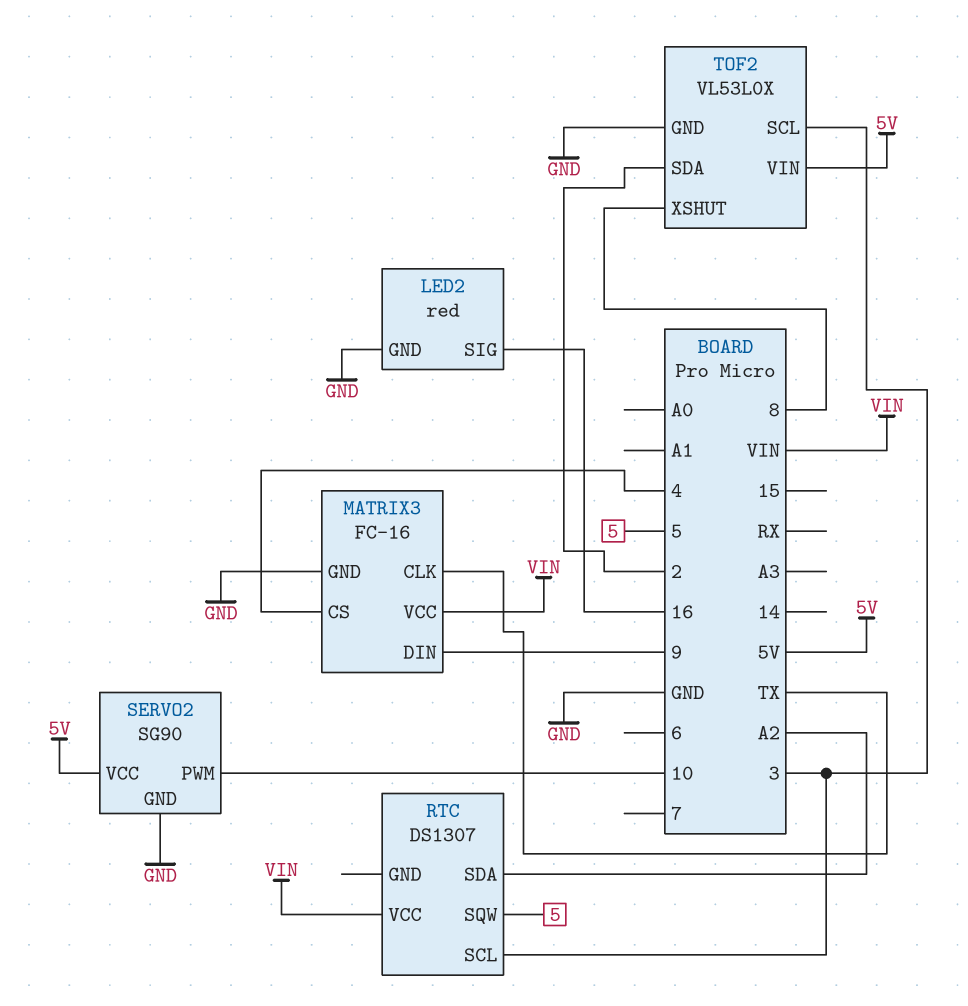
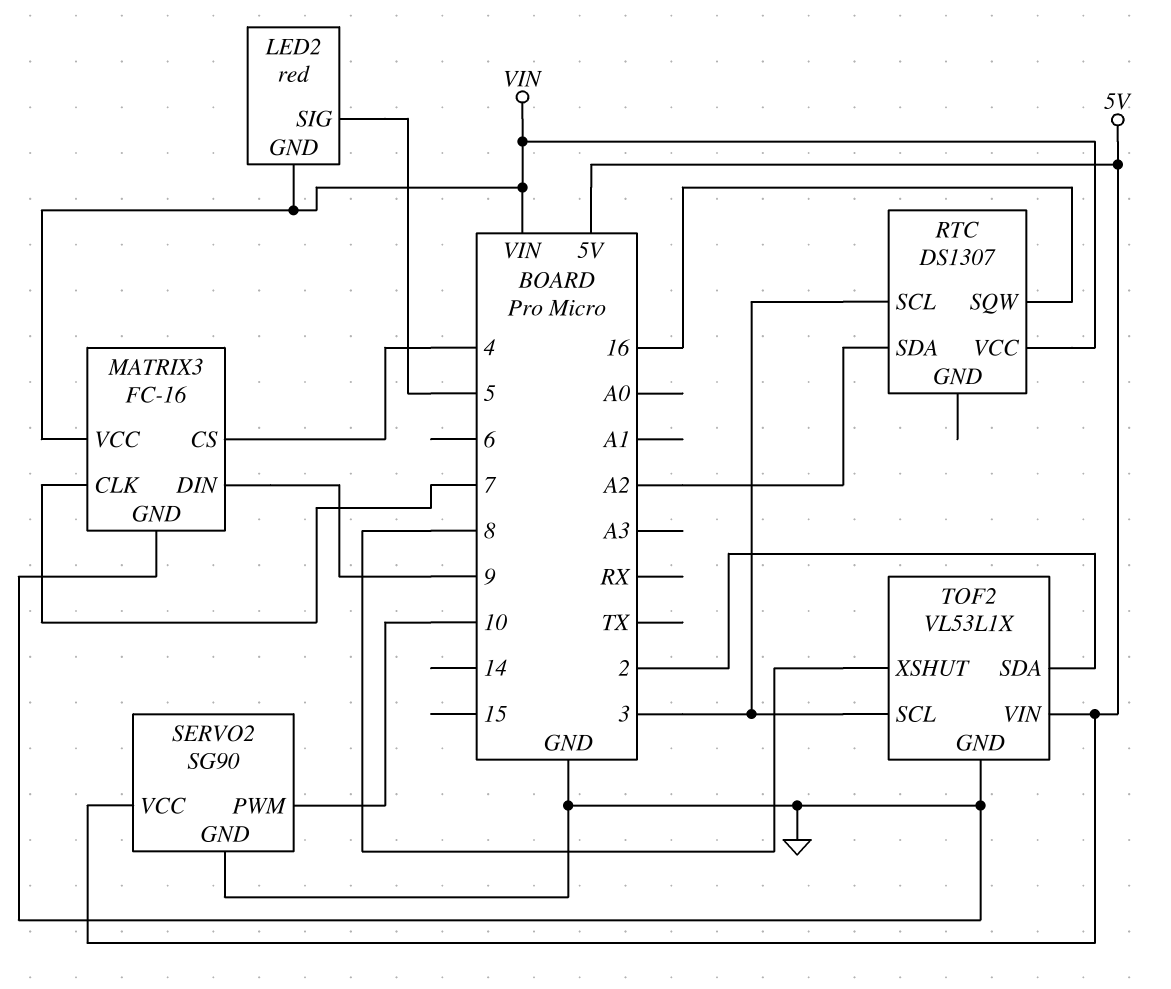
LED2 pin GND: GND -> VIN
LED2 pin SIG: 16 -> 5
MATRIX3 pin CLK: TX -> 7
RTC pin SQW: 5 -> 16
TOF2: VL53L0X -> VL53L1X

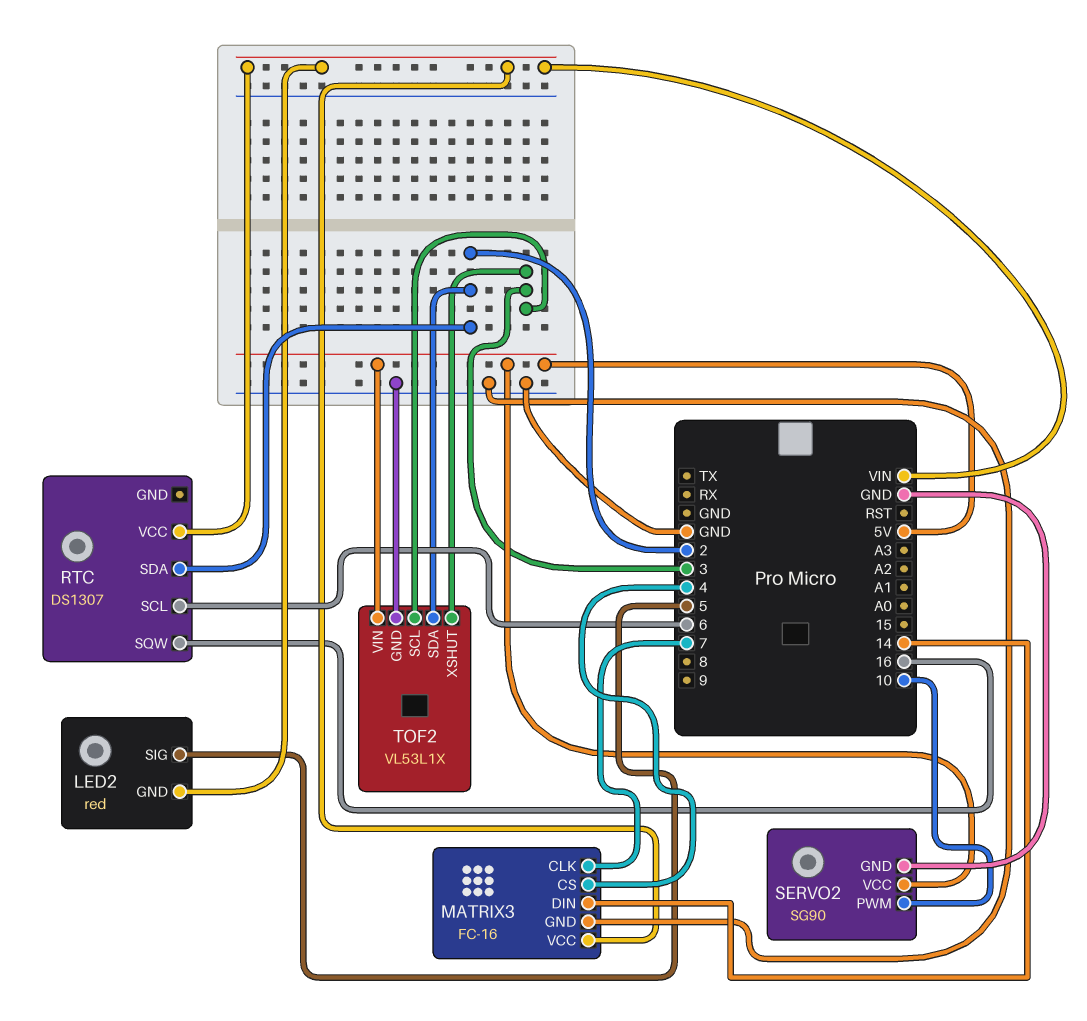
MATRIX3 pin DIN: 9 -> 14
RTC pin SCL: 3 -> 6
RTC pin SDA: A2 -> 2
TOF2 pin XSHUT: 8 -> 3

